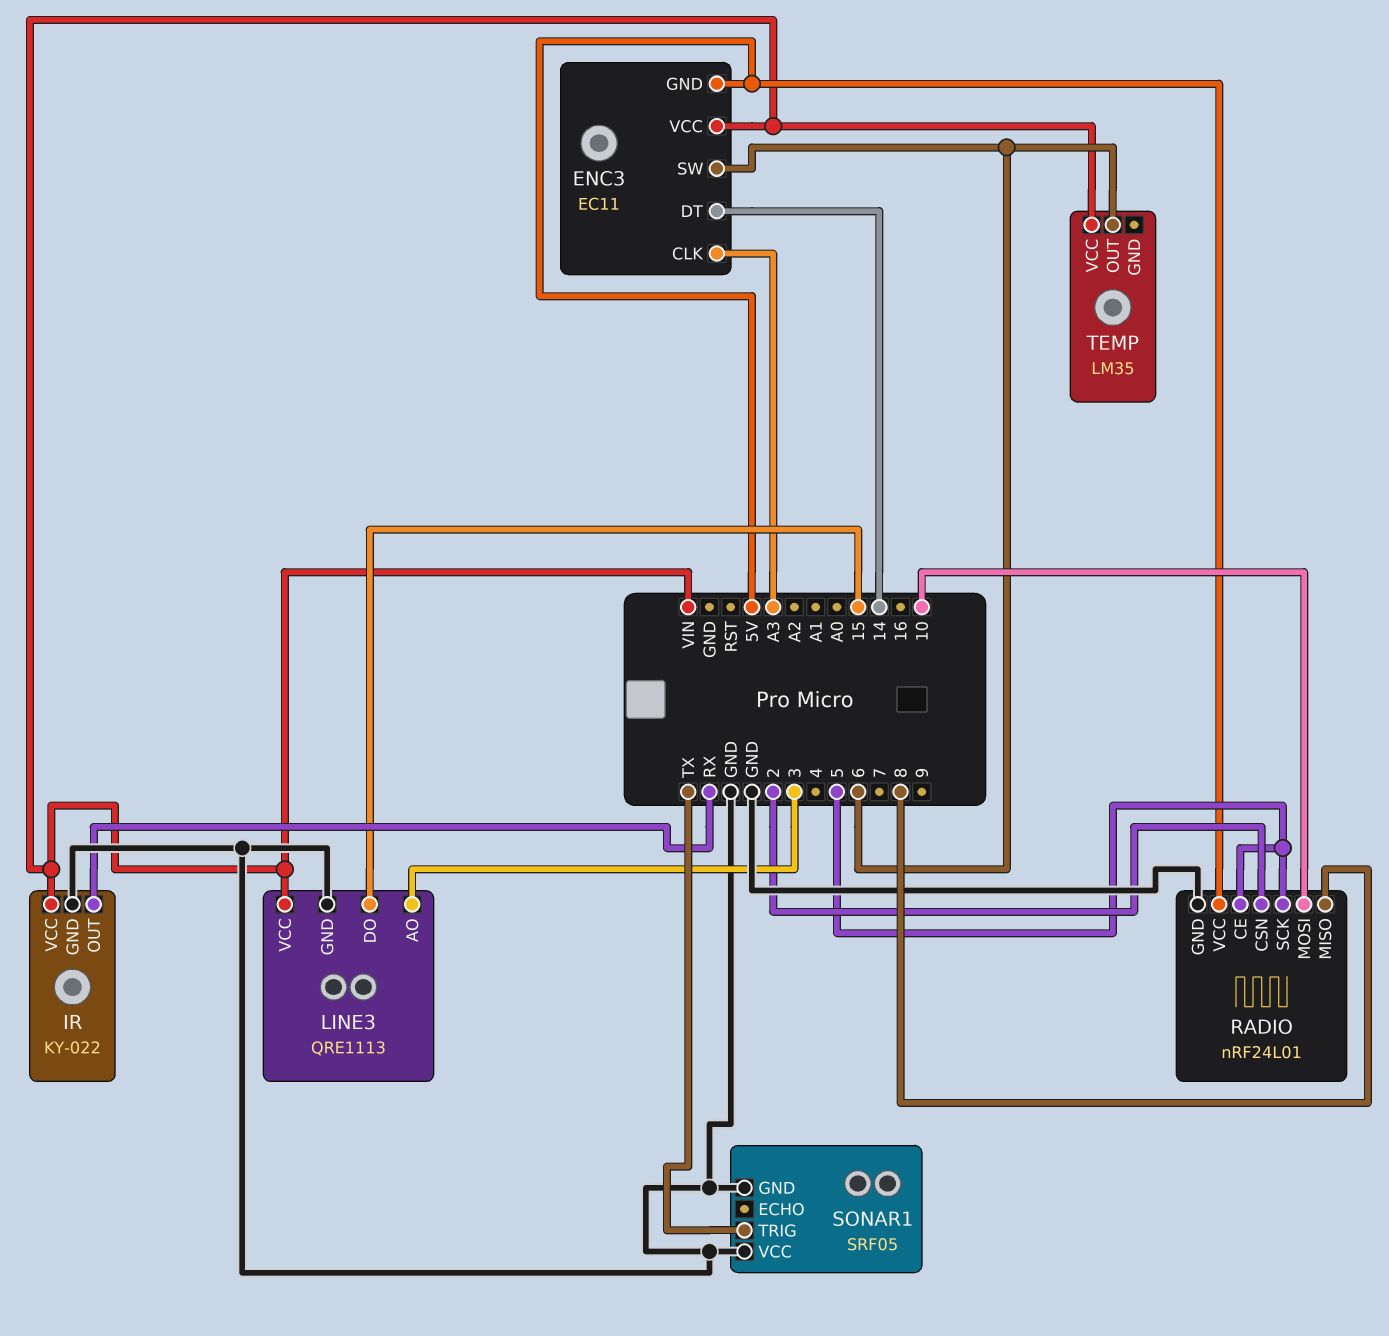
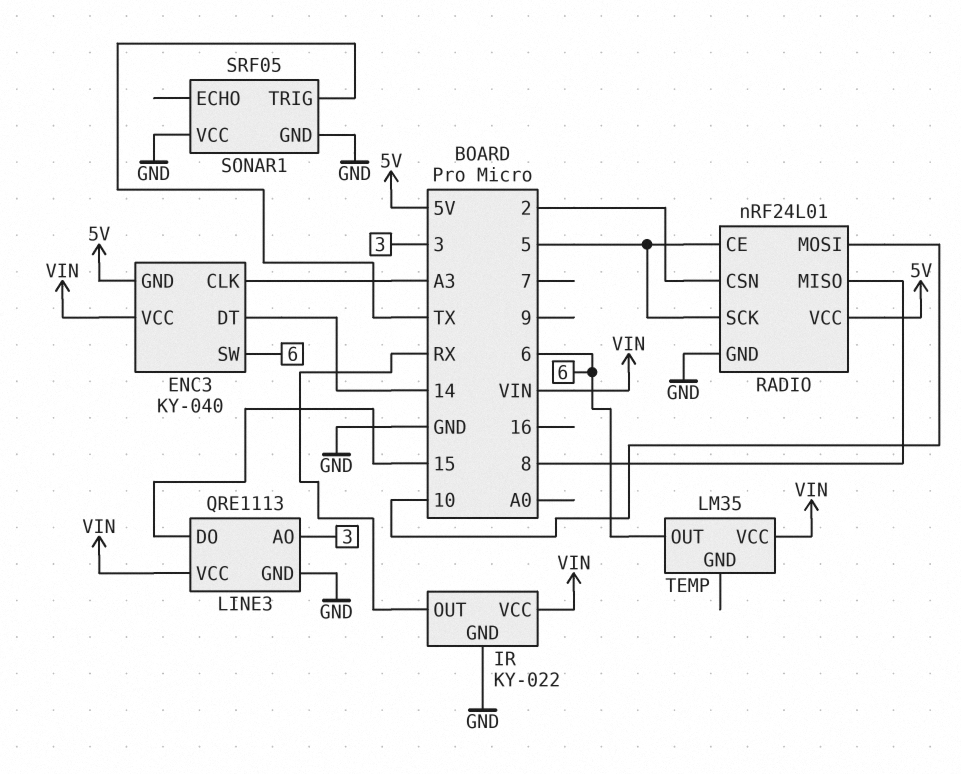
ENC3: EC11 -> KY-040

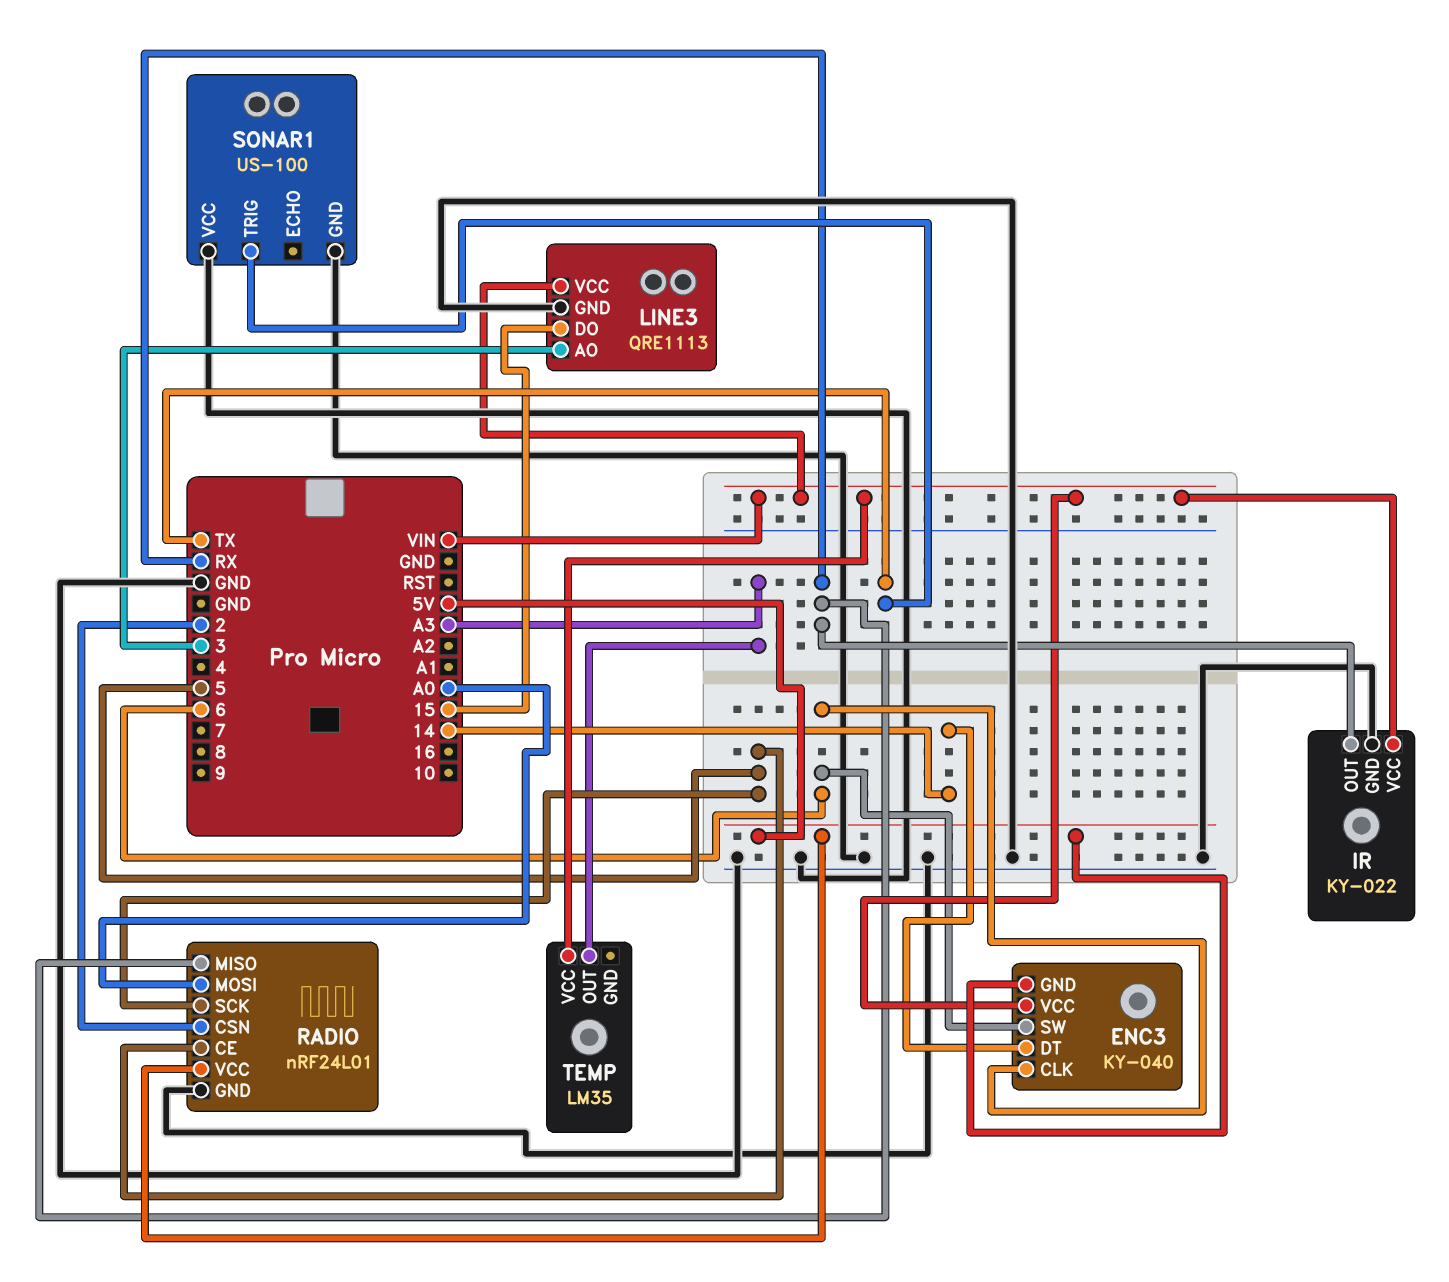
ENC3 pin CLK: A3 -> 6
RADIO pin MISO: 8 -> RX
RADIO pin MOSI: 10 -> A0
SONAR1: SRF05 -> US-100
TEMP pin OUT: 6 -> A3

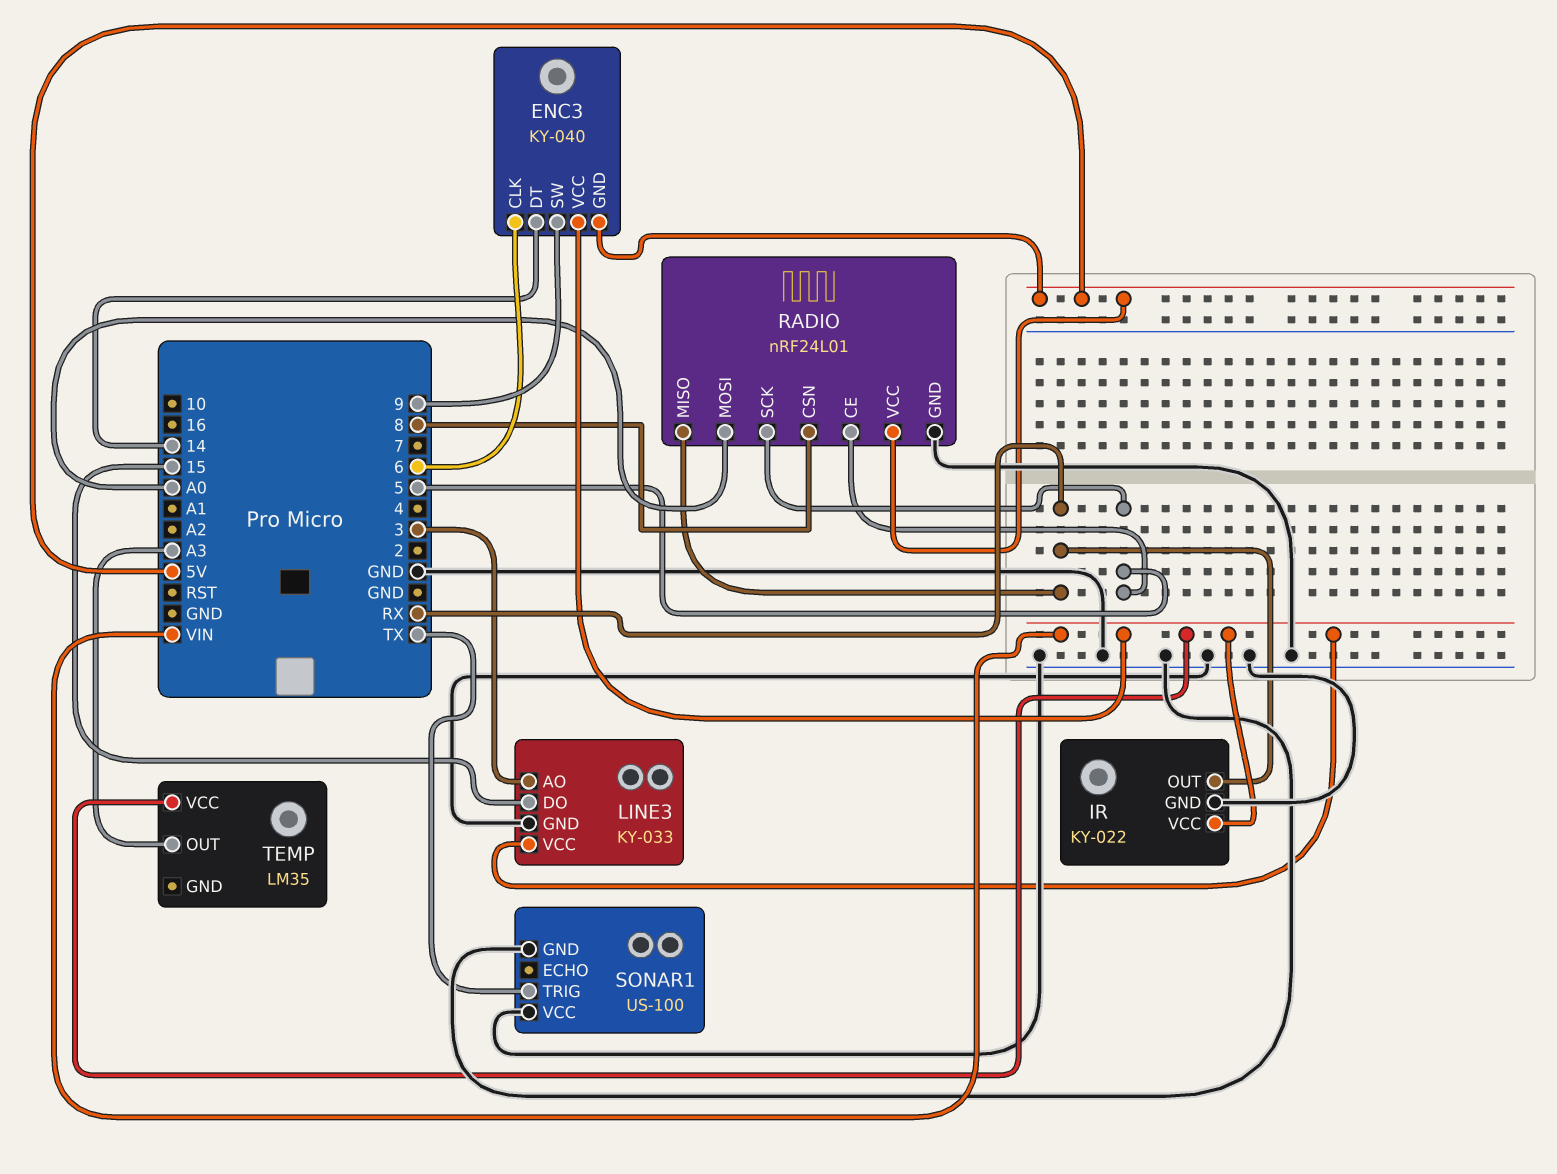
ENC3 pin SW: 6 -> 9
LINE3: QRE1113 -> KY-033
RADIO pin CSN: 2 -> 8

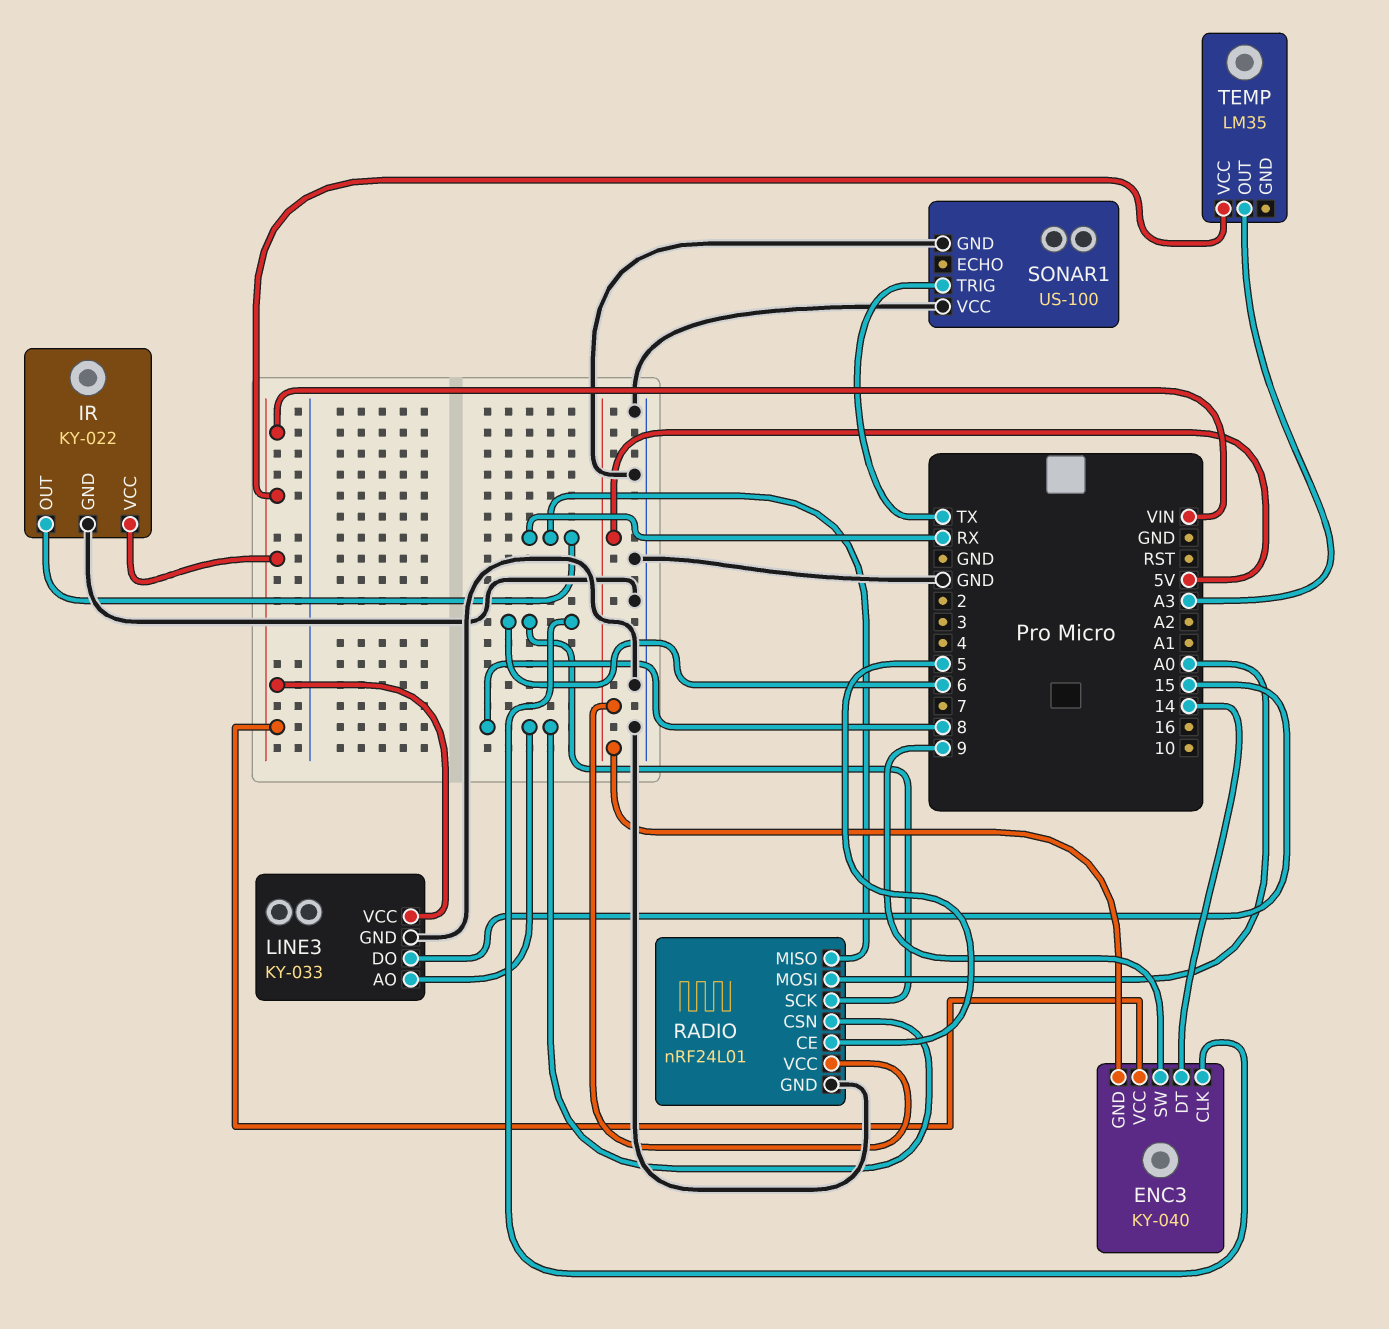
LINE3 pin AO: 3 -> 8
RADIO pin SCK: 5 -> 6

